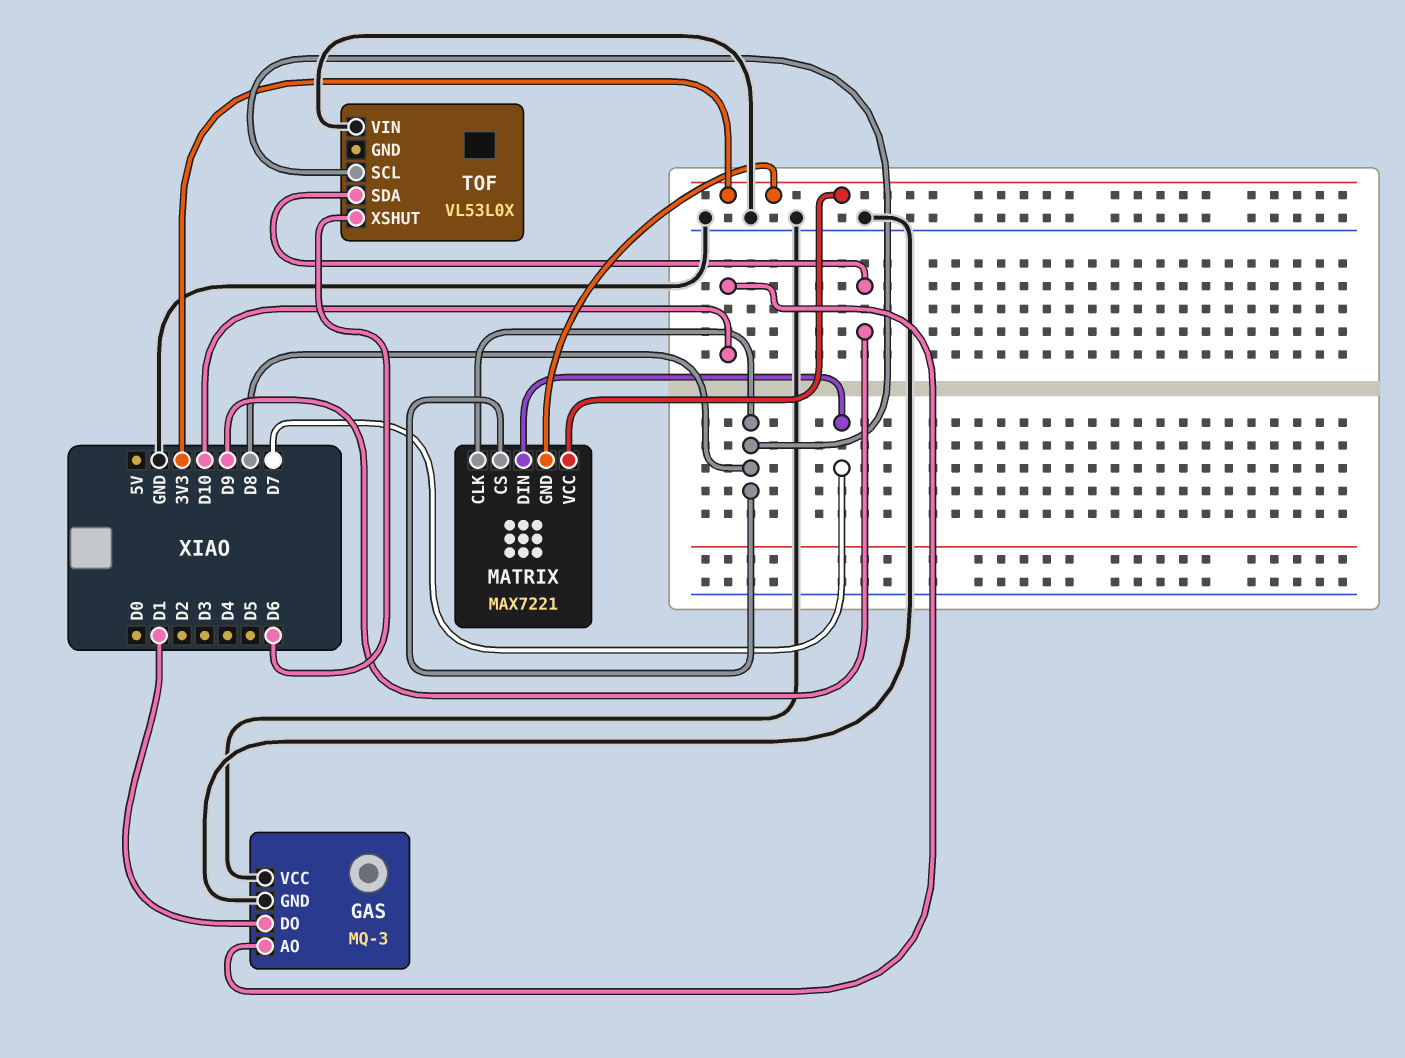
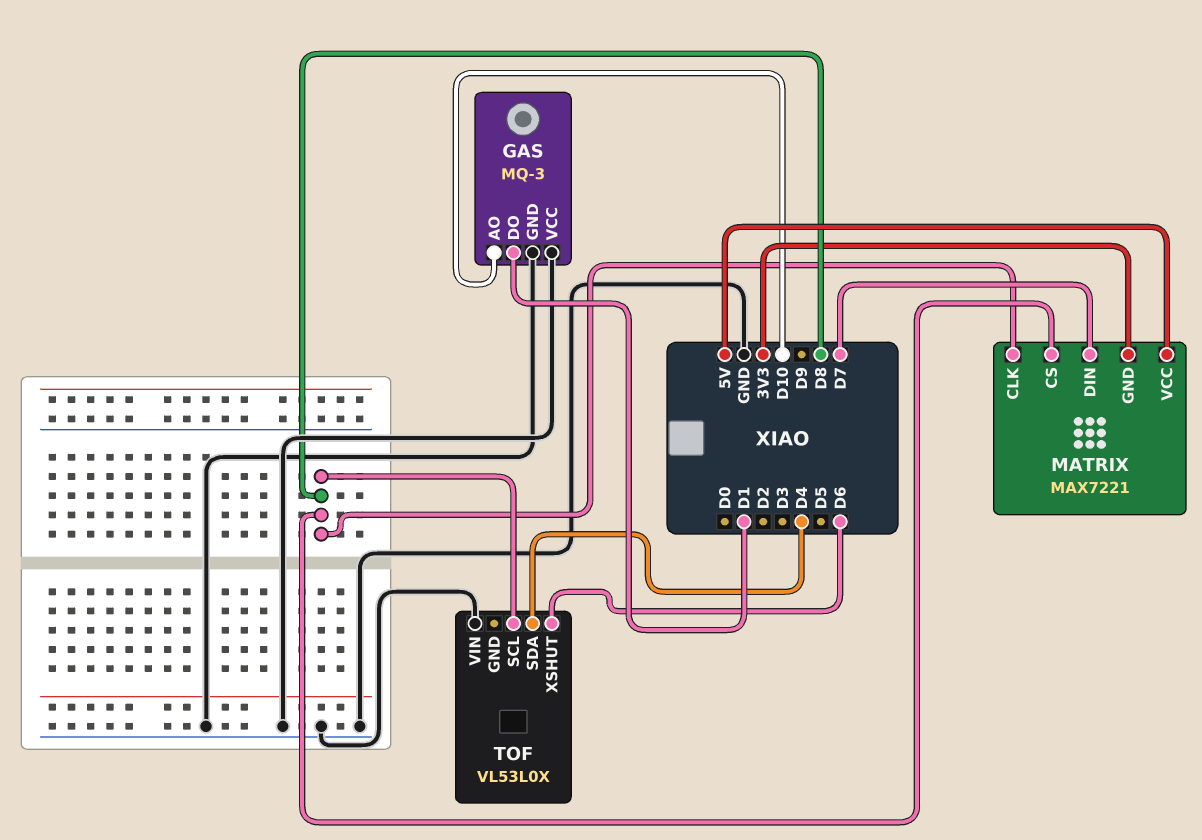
MATRIX pin VCC: 3V3 -> 5V
TOF pin SDA: D9 -> D4

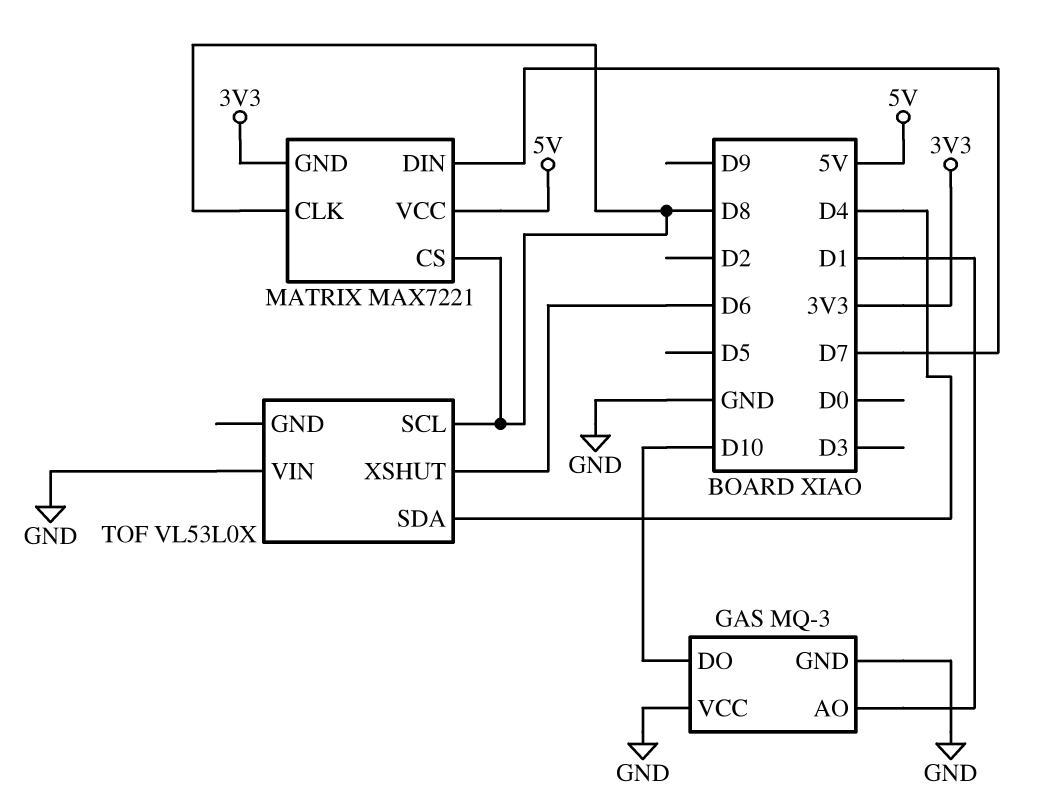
GAS pin AO: D10 -> D1
GAS pin DO: D1 -> D10

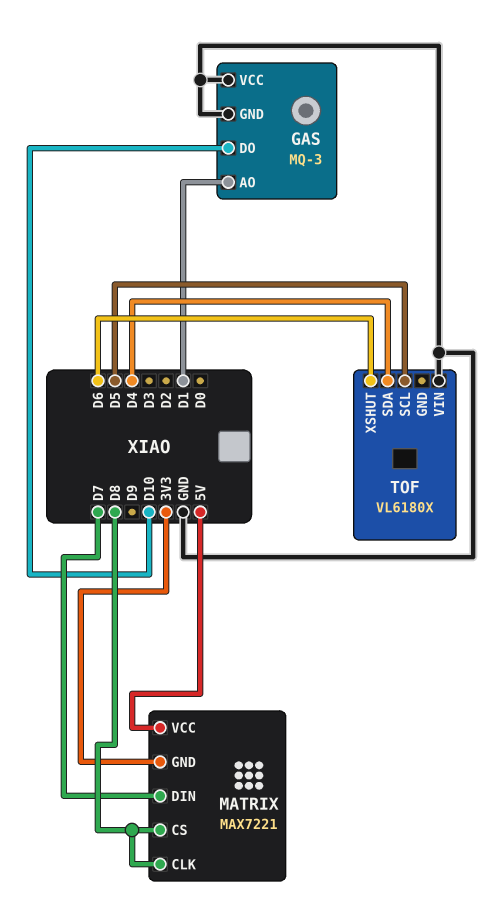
TOF: VL53L0X -> VL6180X
TOF pin SCL: D8 -> D5

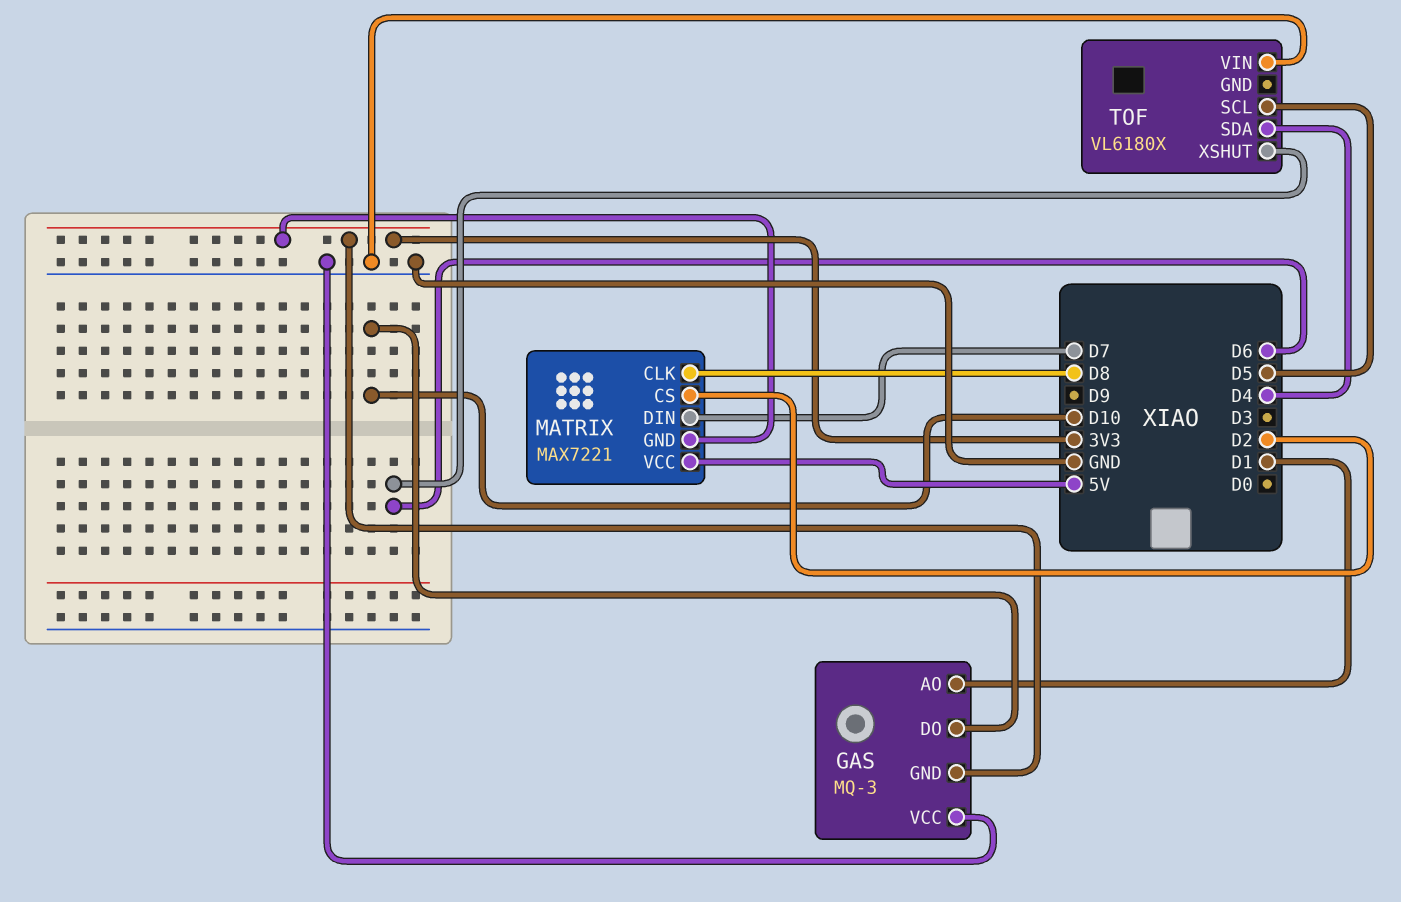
GAS pin GND: GND -> 3V3
MATRIX pin CS: D8 -> D2

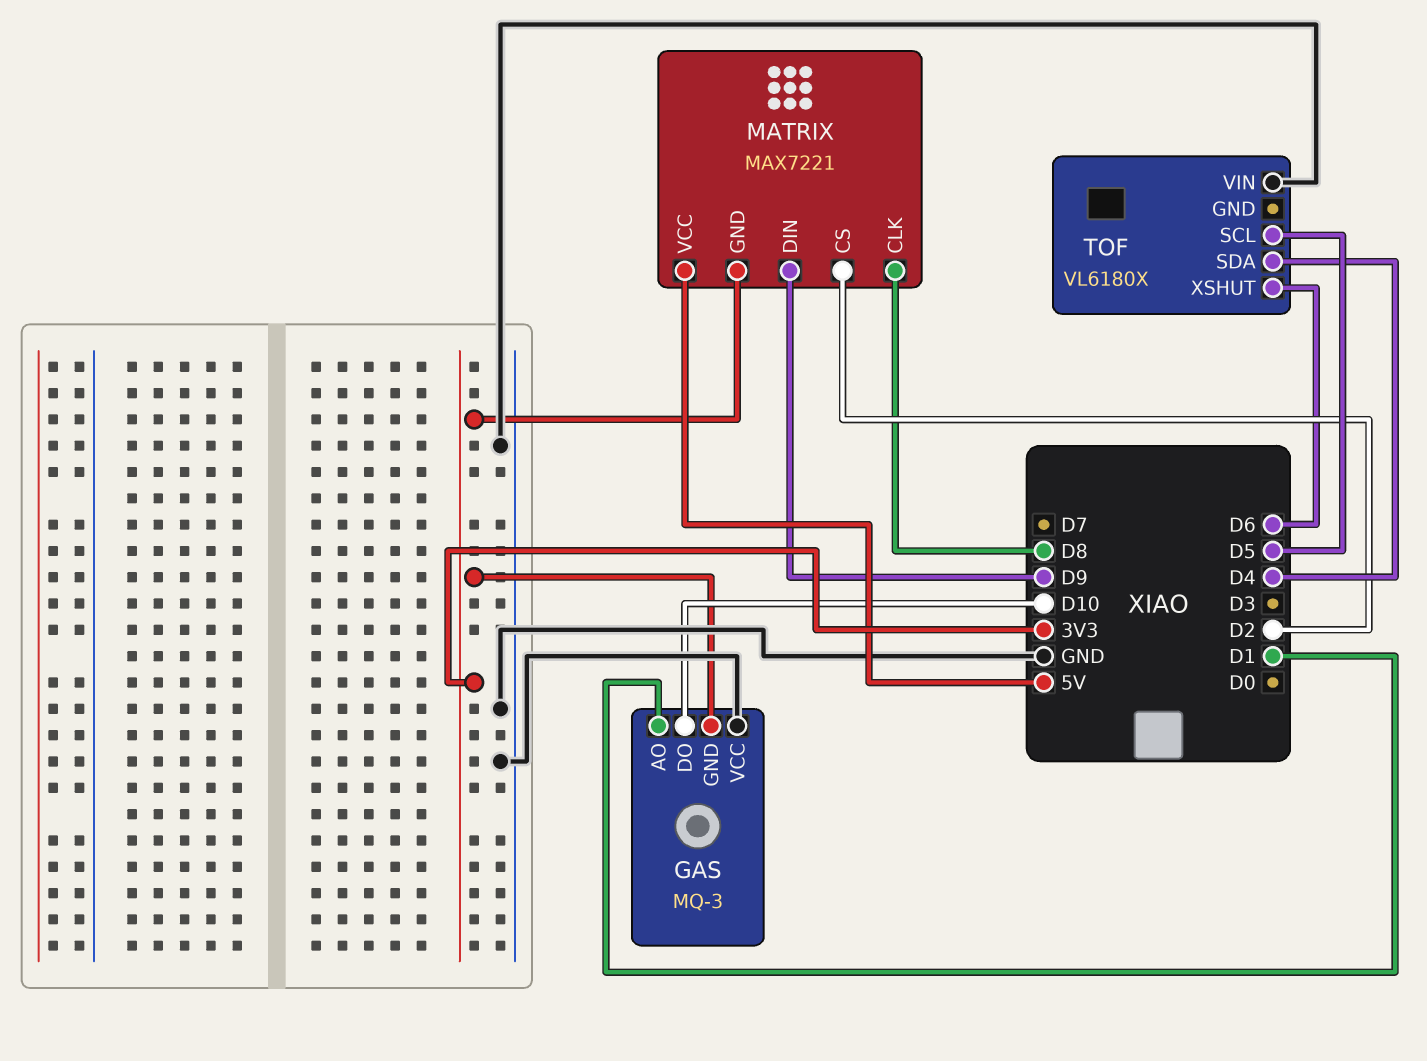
MATRIX pin DIN: D7 -> D9

